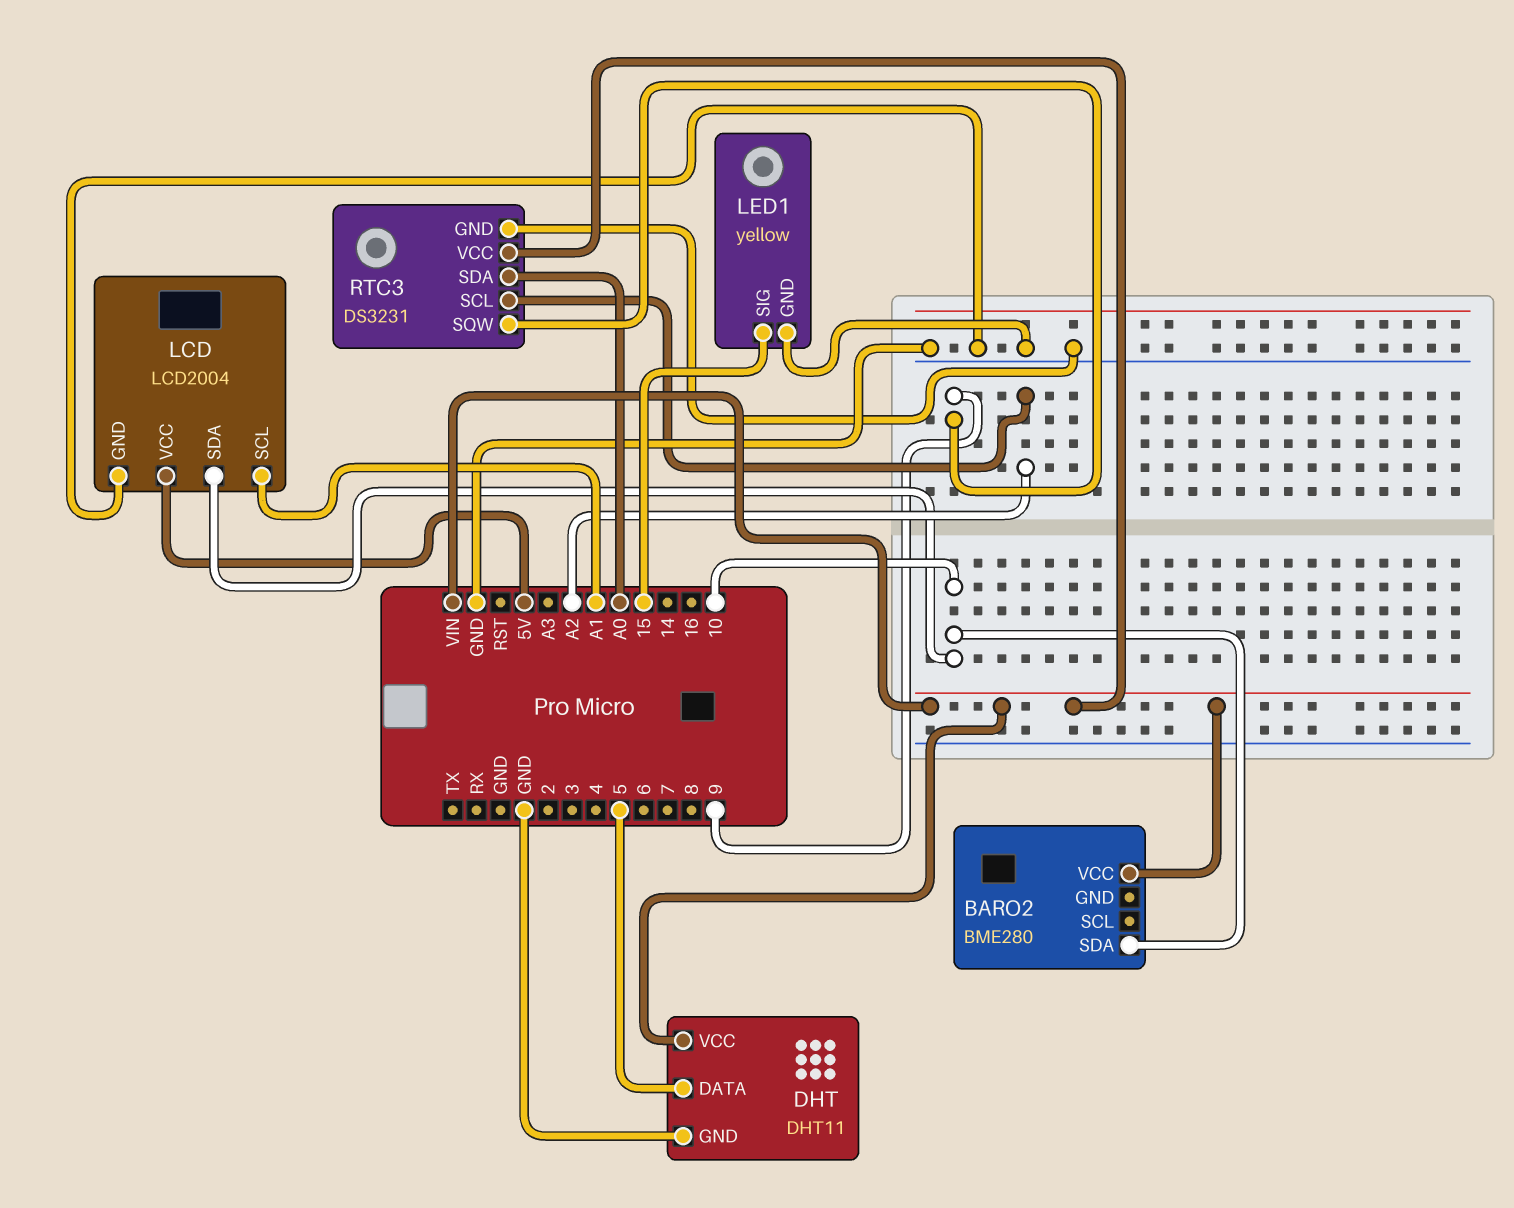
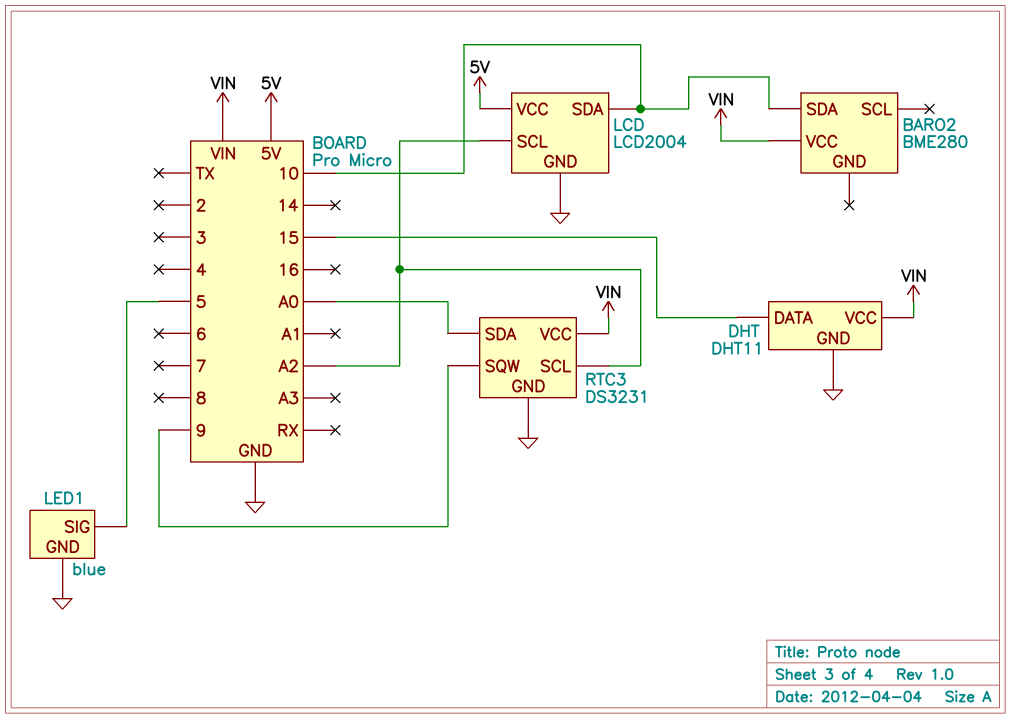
DHT pin DATA: 5 -> 15
LCD pin SCL: A1 -> A2
LED1: yellow -> blue
LED1 pin SIG: 15 -> 5

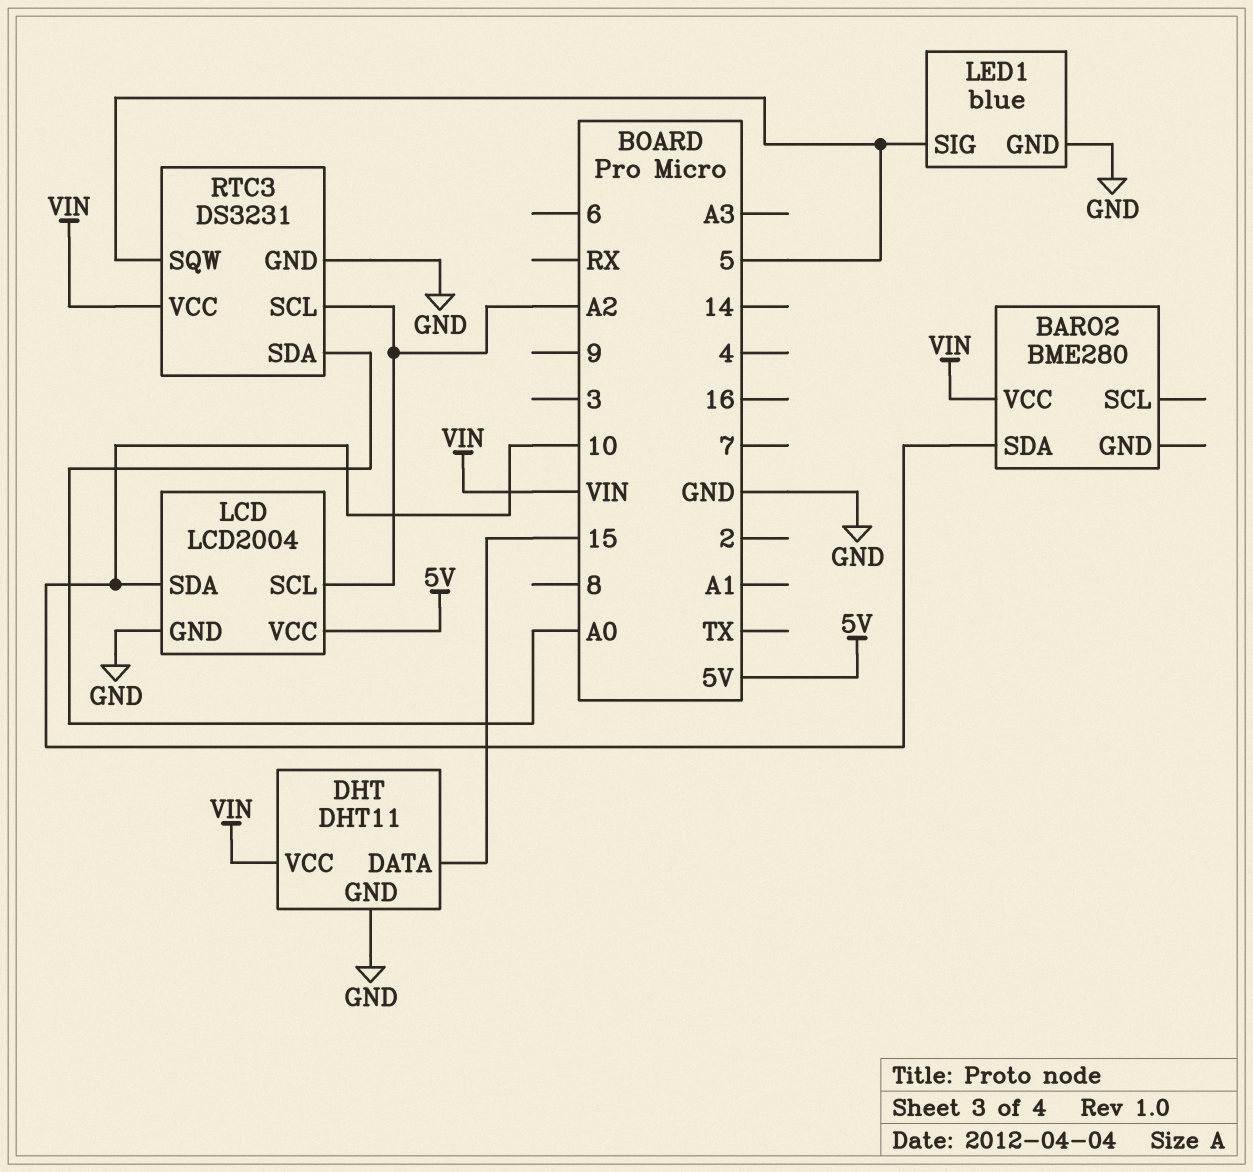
RTC3 pin SQW: 9 -> 5

